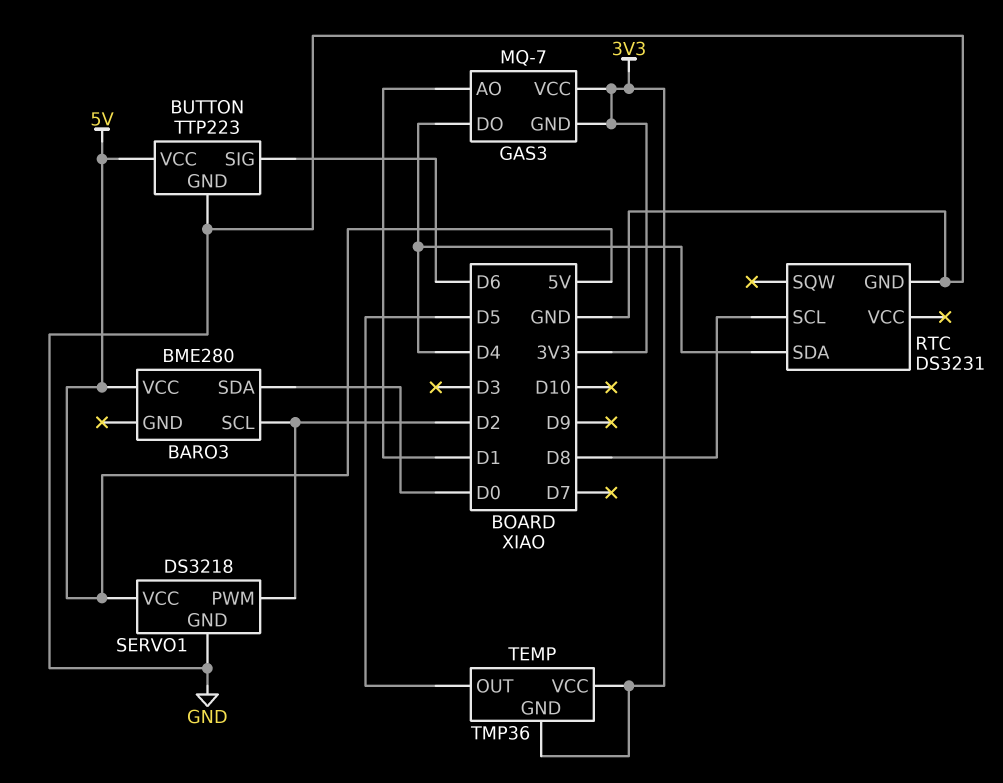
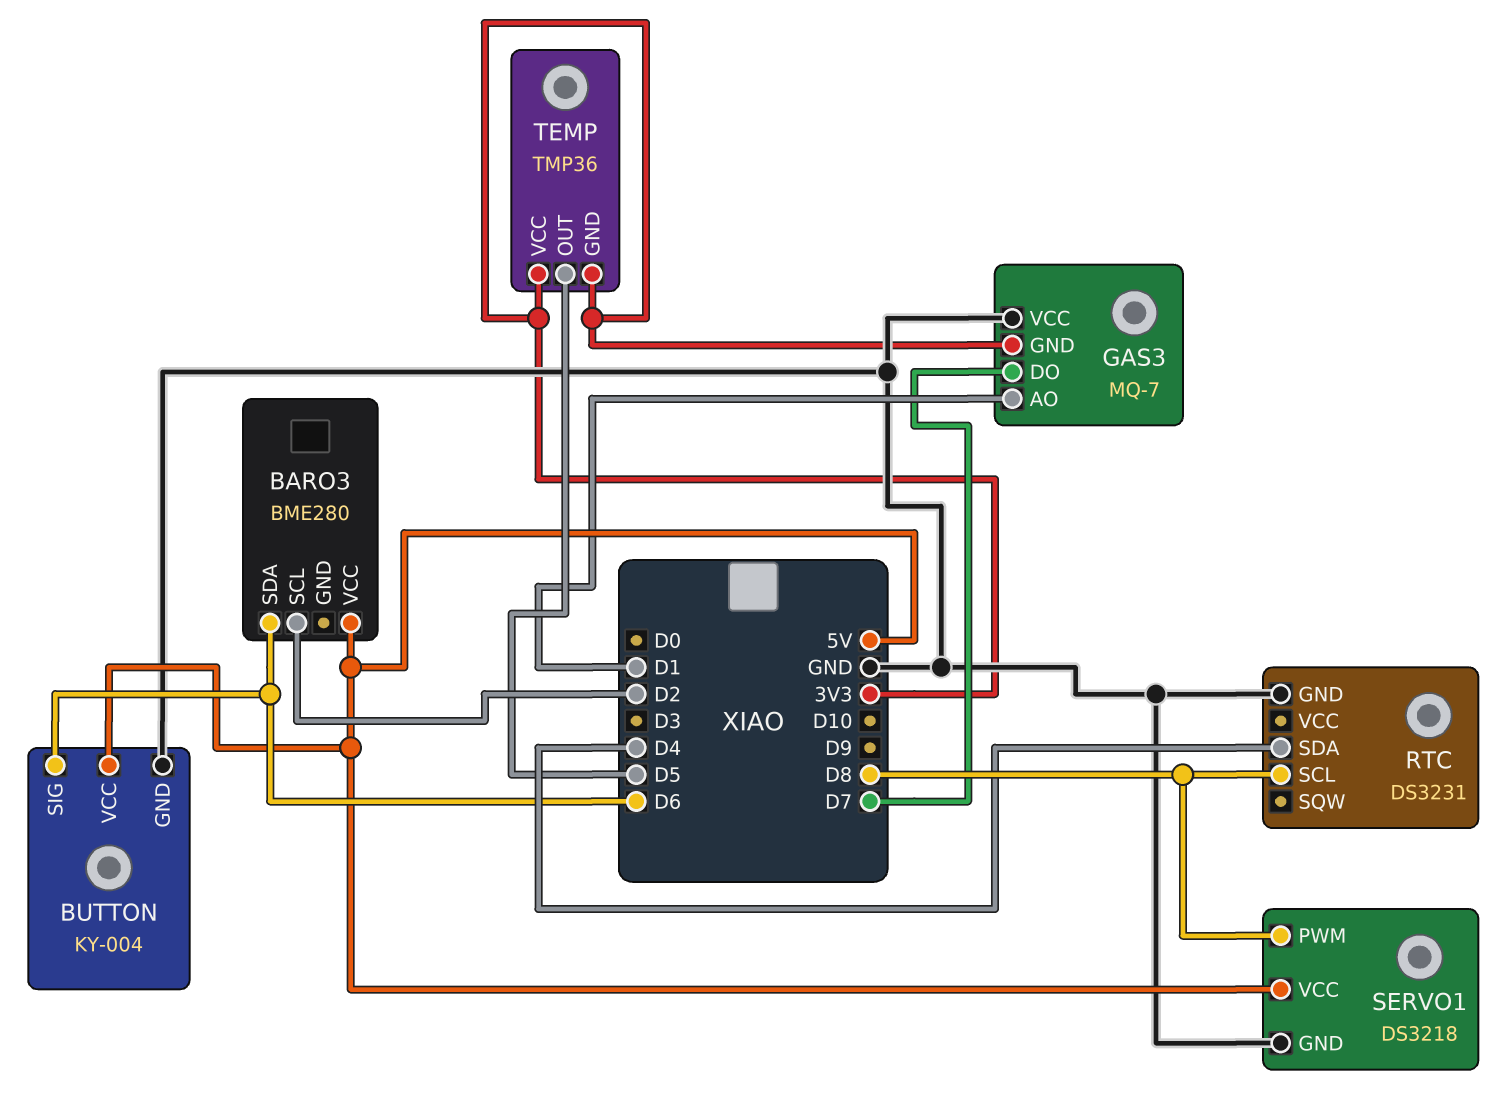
BARO3 pin SDA: D0 -> D6
BUTTON: TTP223 -> KY-004
GAS3 pin DO: D4 -> D7
GAS3 pin VCC: 3V3 -> GND
SERVO1 pin PWM: D2 -> D8

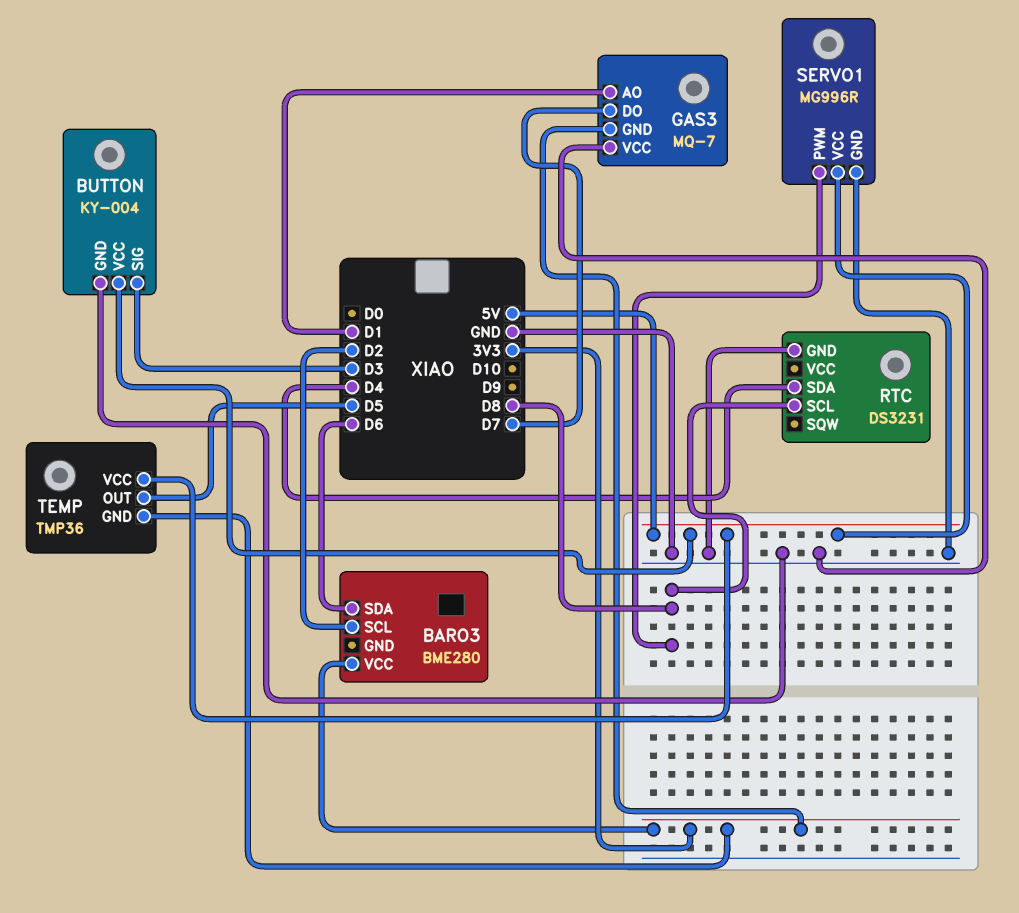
BARO3 pin VCC: 5V -> 3V3
BUTTON pin SIG: D6 -> D3
SERVO1: DS3218 -> MG996R
TEMP pin VCC: 3V3 -> 5V

